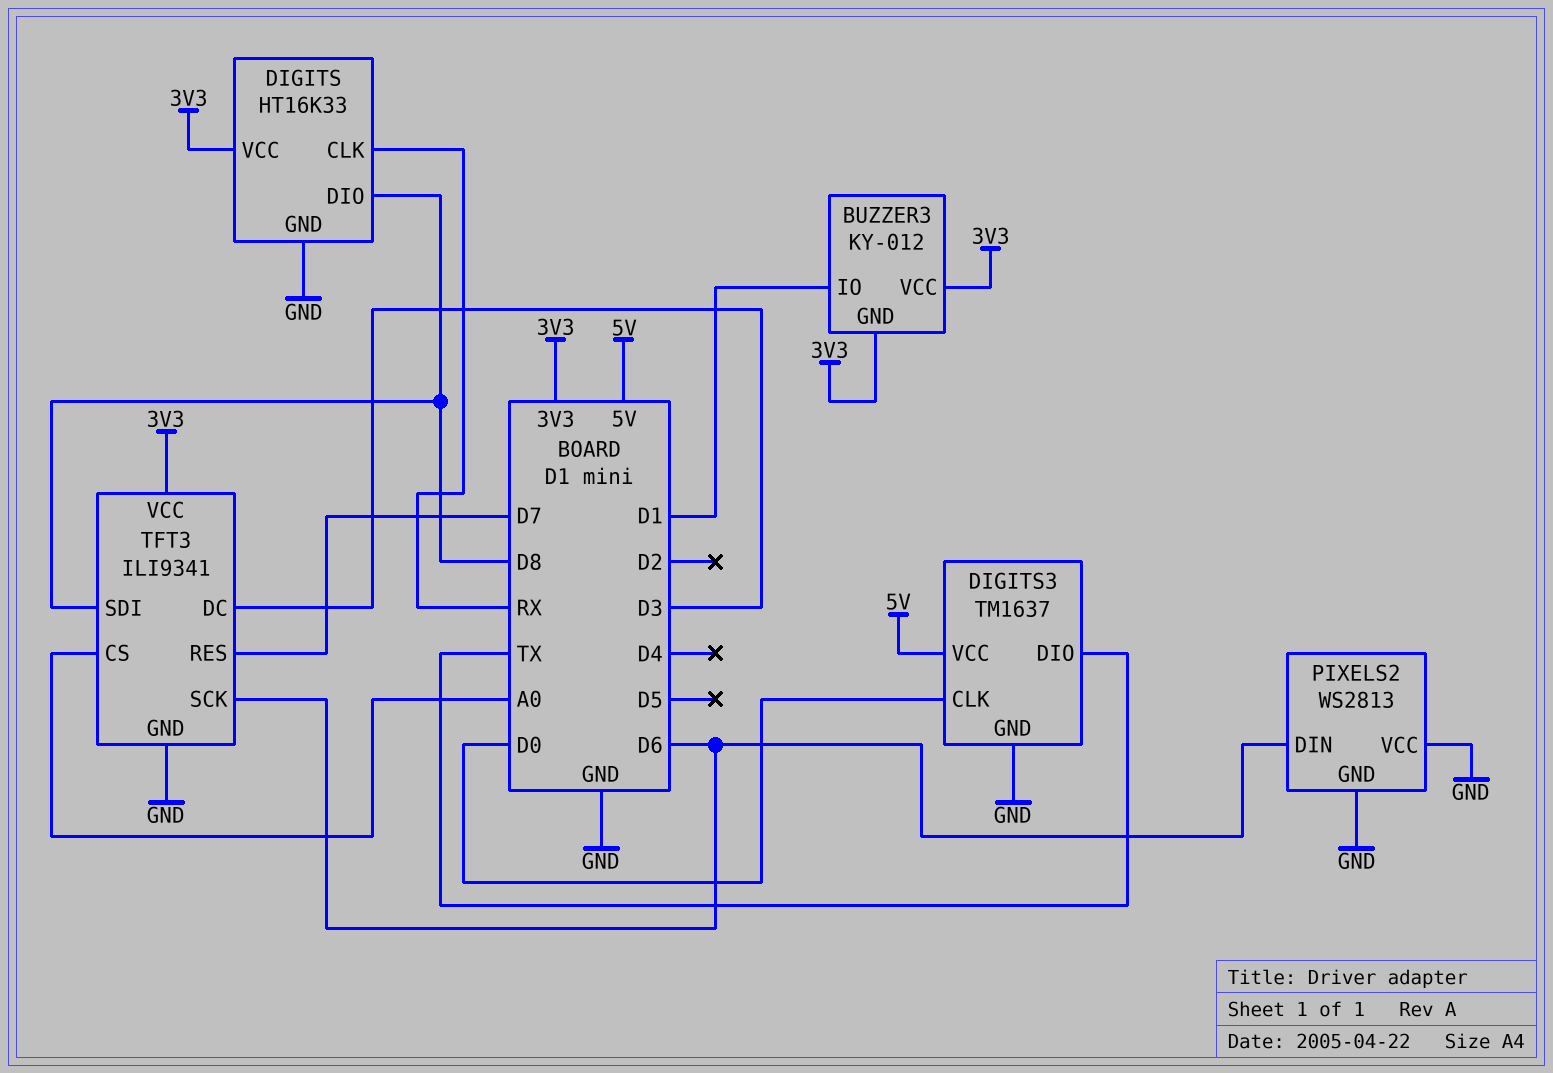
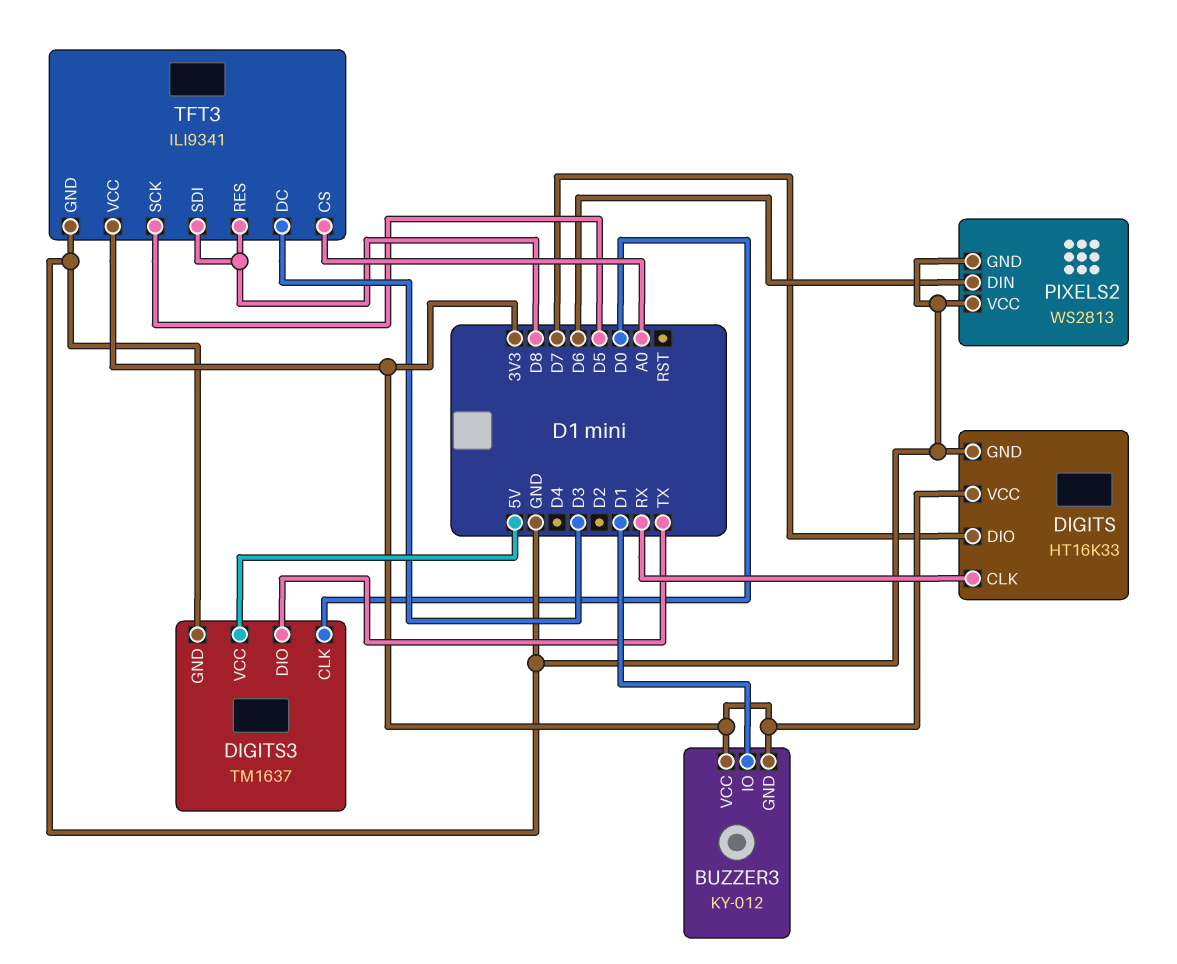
DIGITS pin DIO: D8 -> D7
TFT3 pin RES: D7 -> D8
TFT3 pin SCK: D6 -> D5

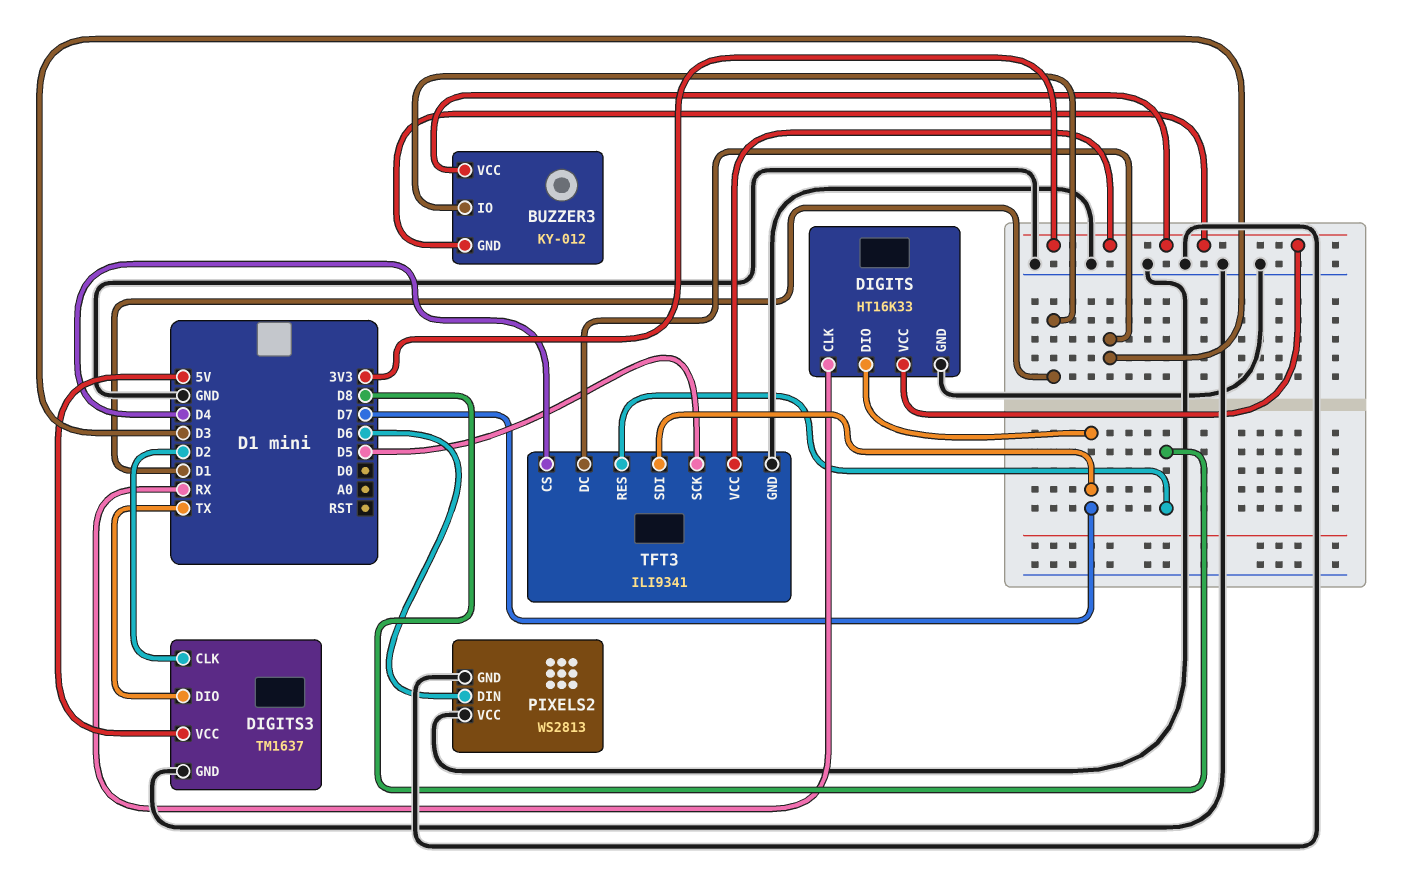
DIGITS3 pin CLK: D0 -> D2
TFT3 pin CS: A0 -> D4
TFT3 pin SDI: D8 -> D7

